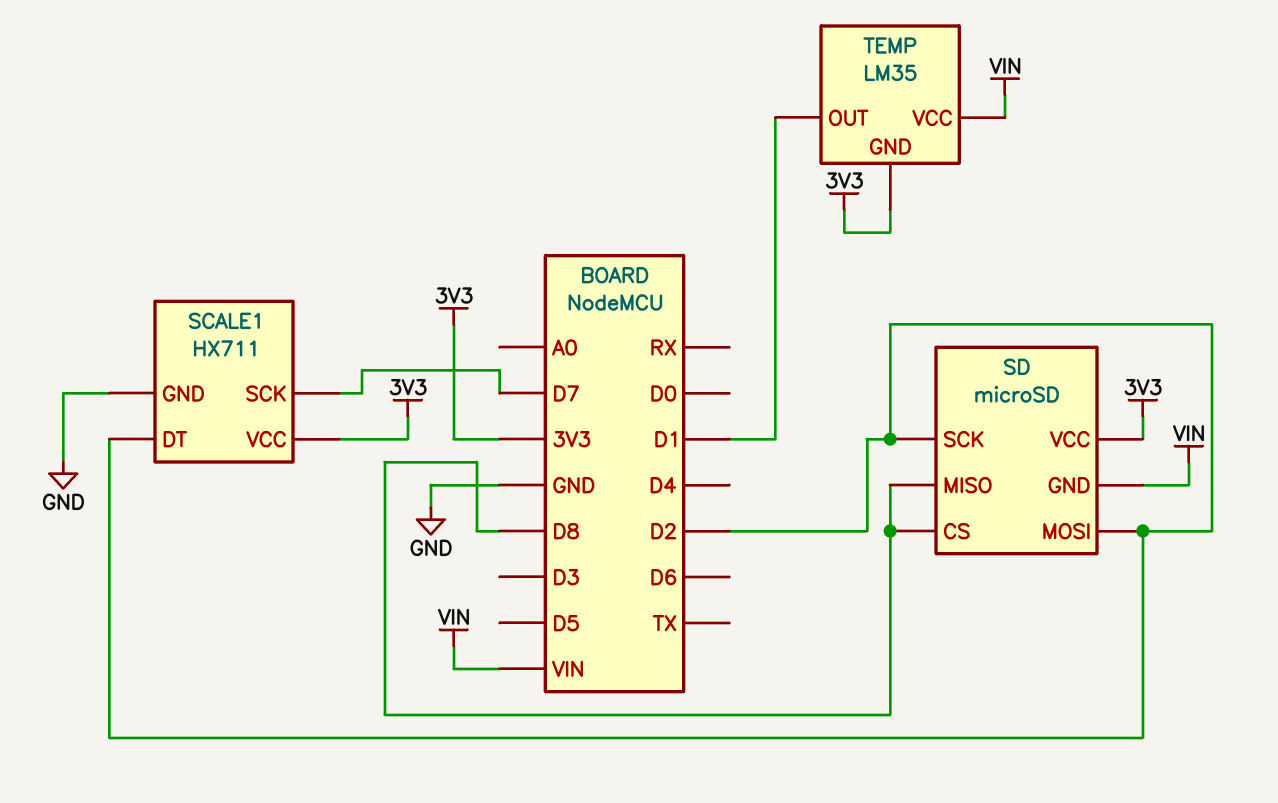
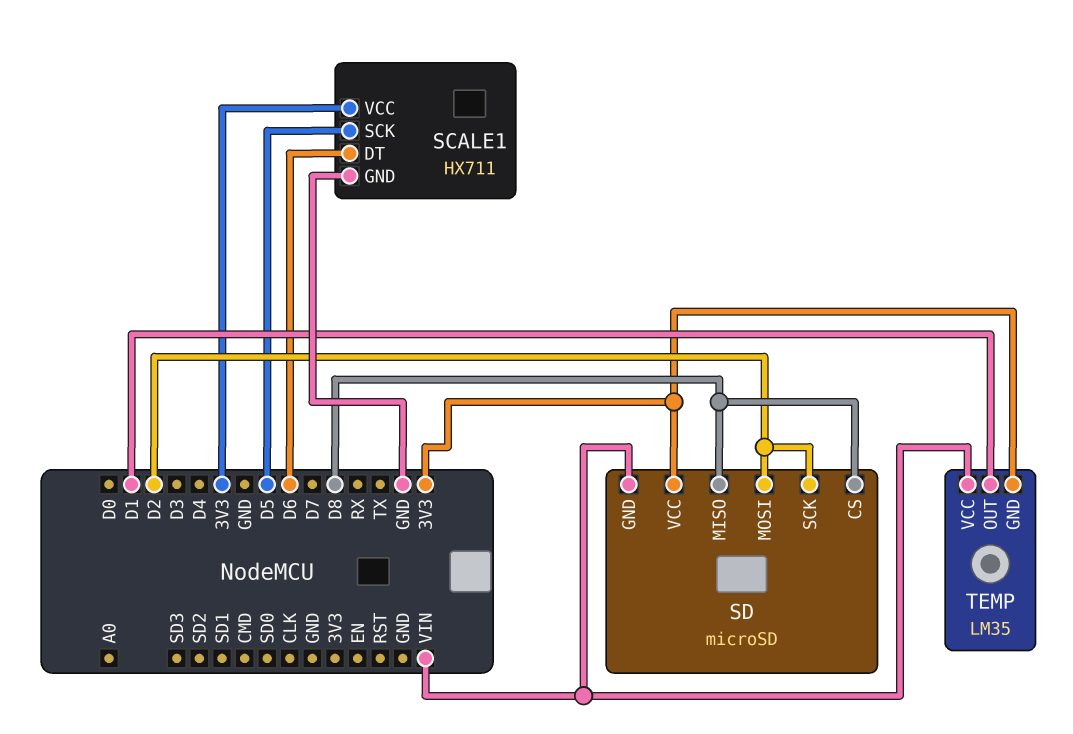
SCALE1 pin DT: D2 -> D6
SCALE1 pin SCK: D7 -> D5

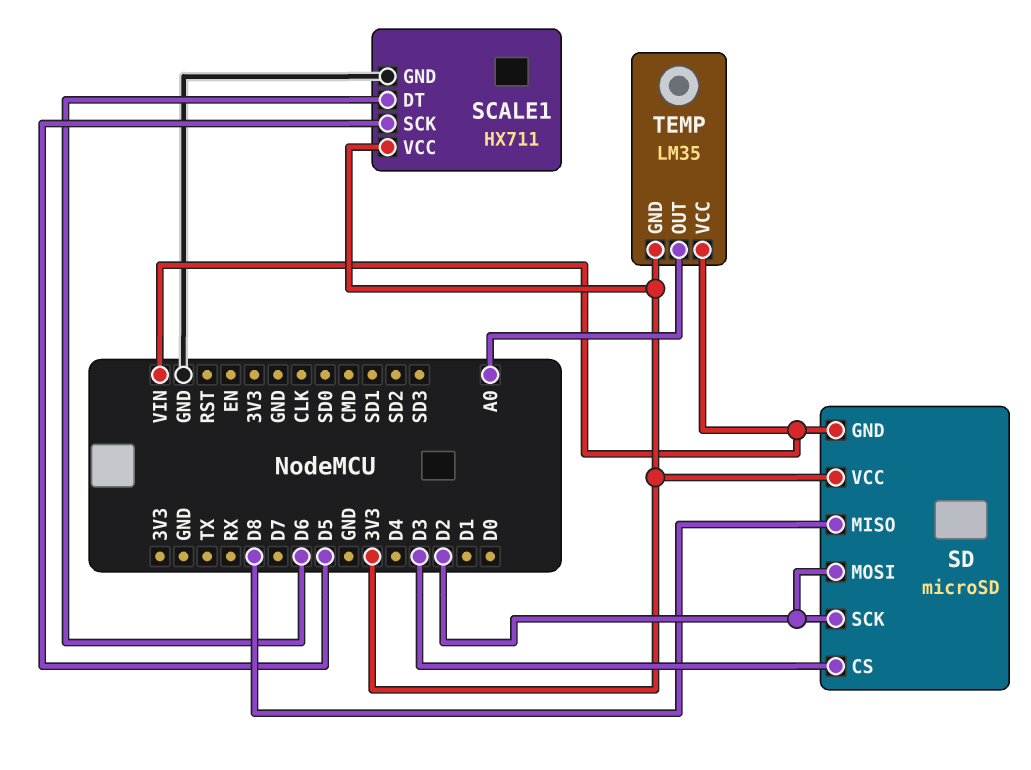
SD pin CS: D8 -> D3
TEMP pin OUT: D1 -> A0

